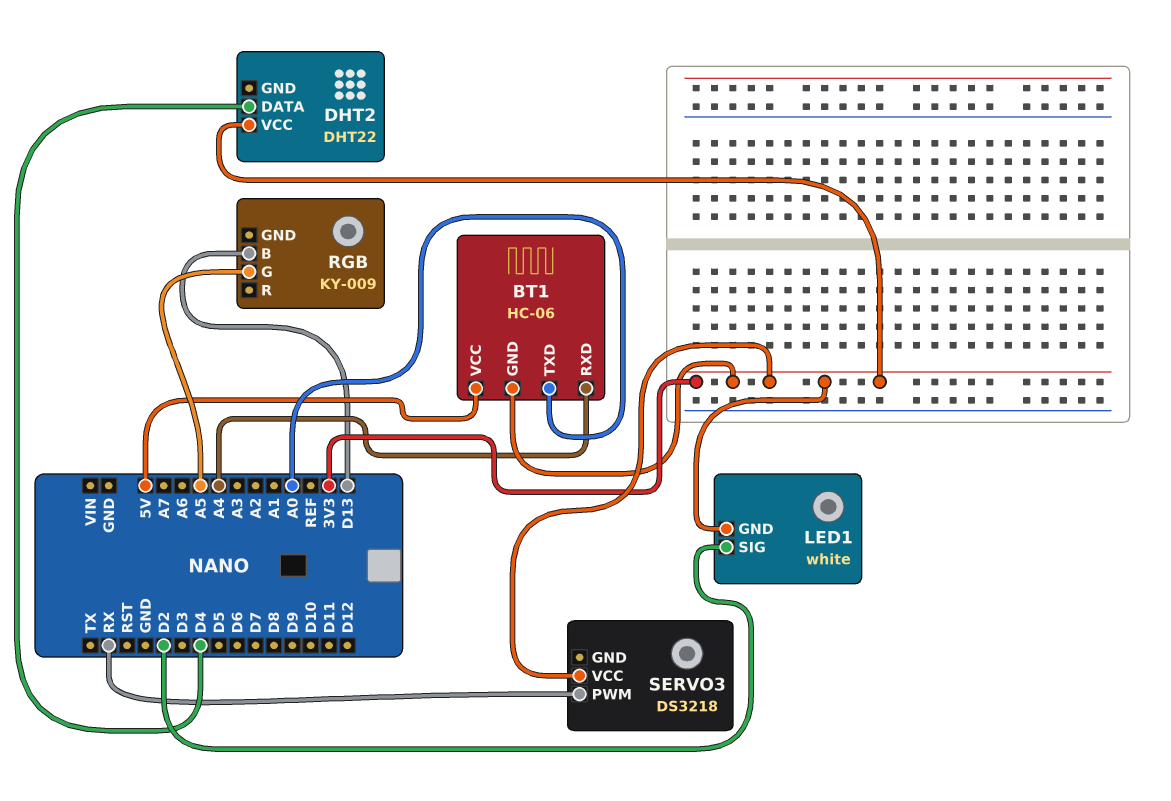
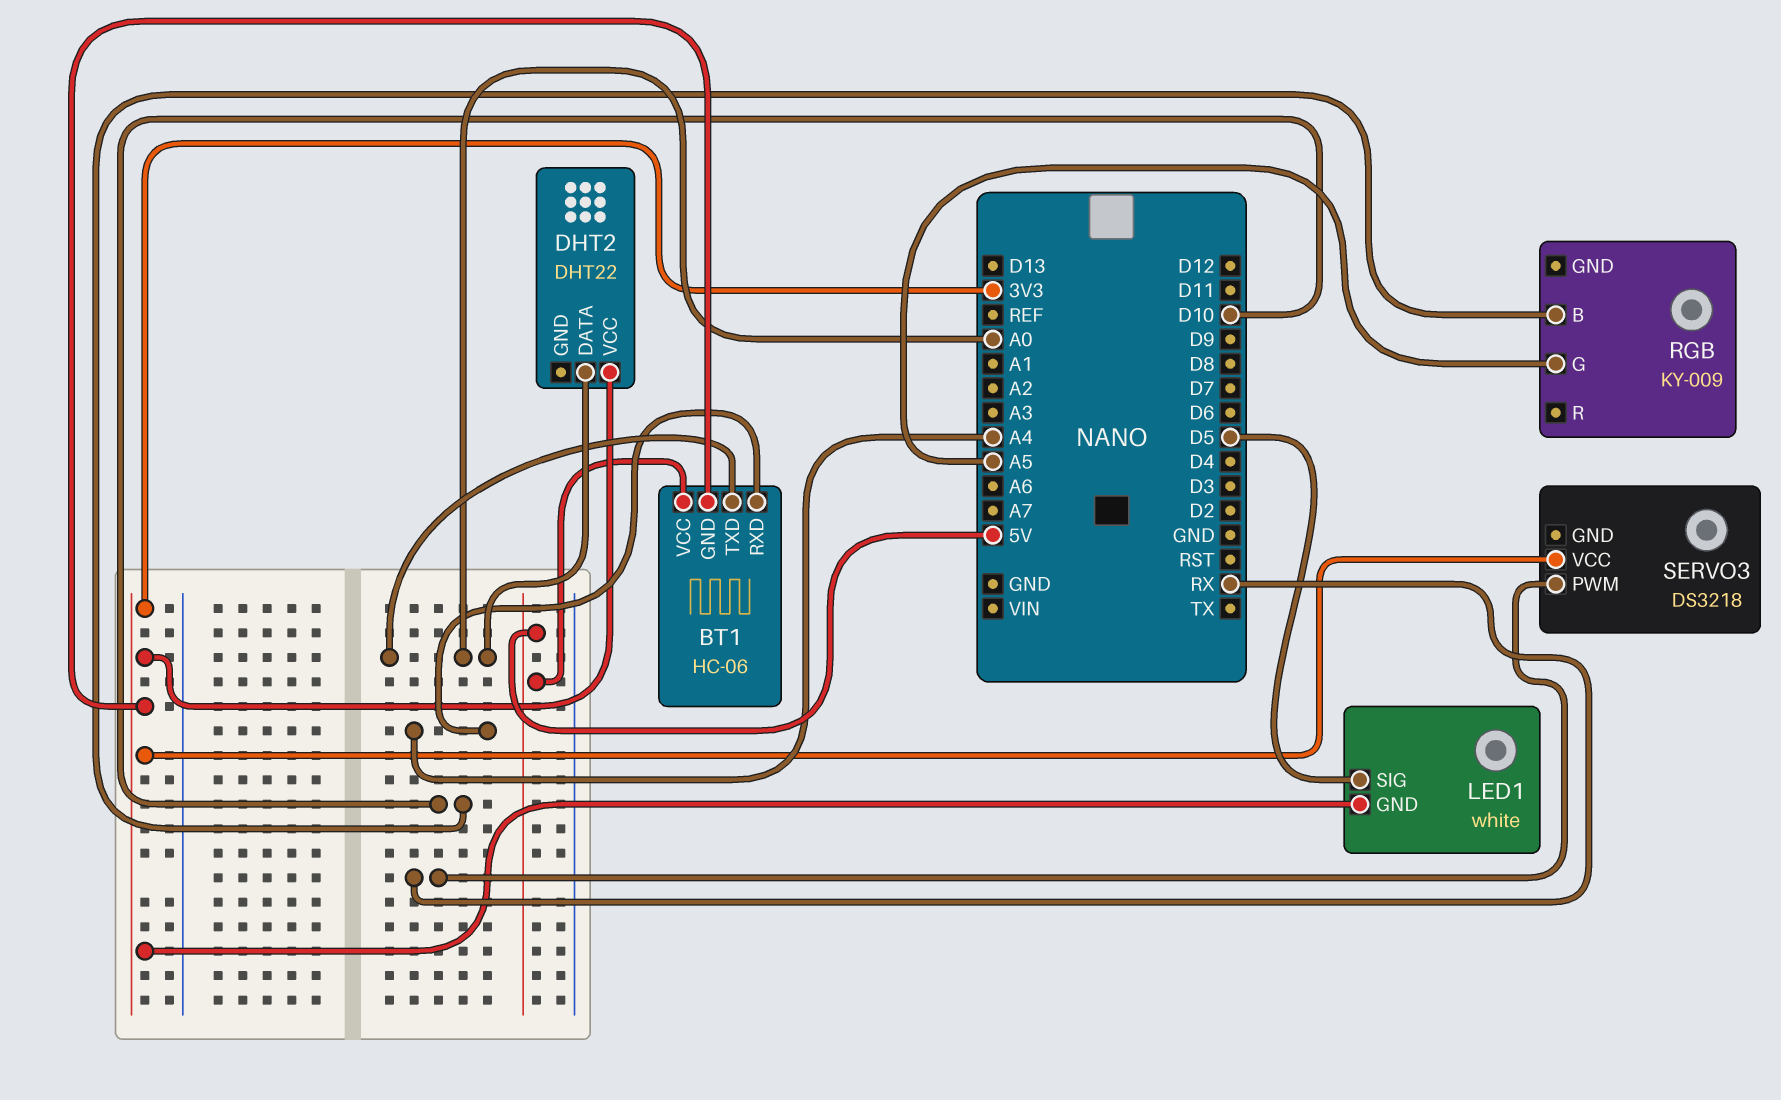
DHT2 pin DATA: D4 -> A0
LED1 pin SIG: D2 -> D5
RGB pin B: D13 -> D10

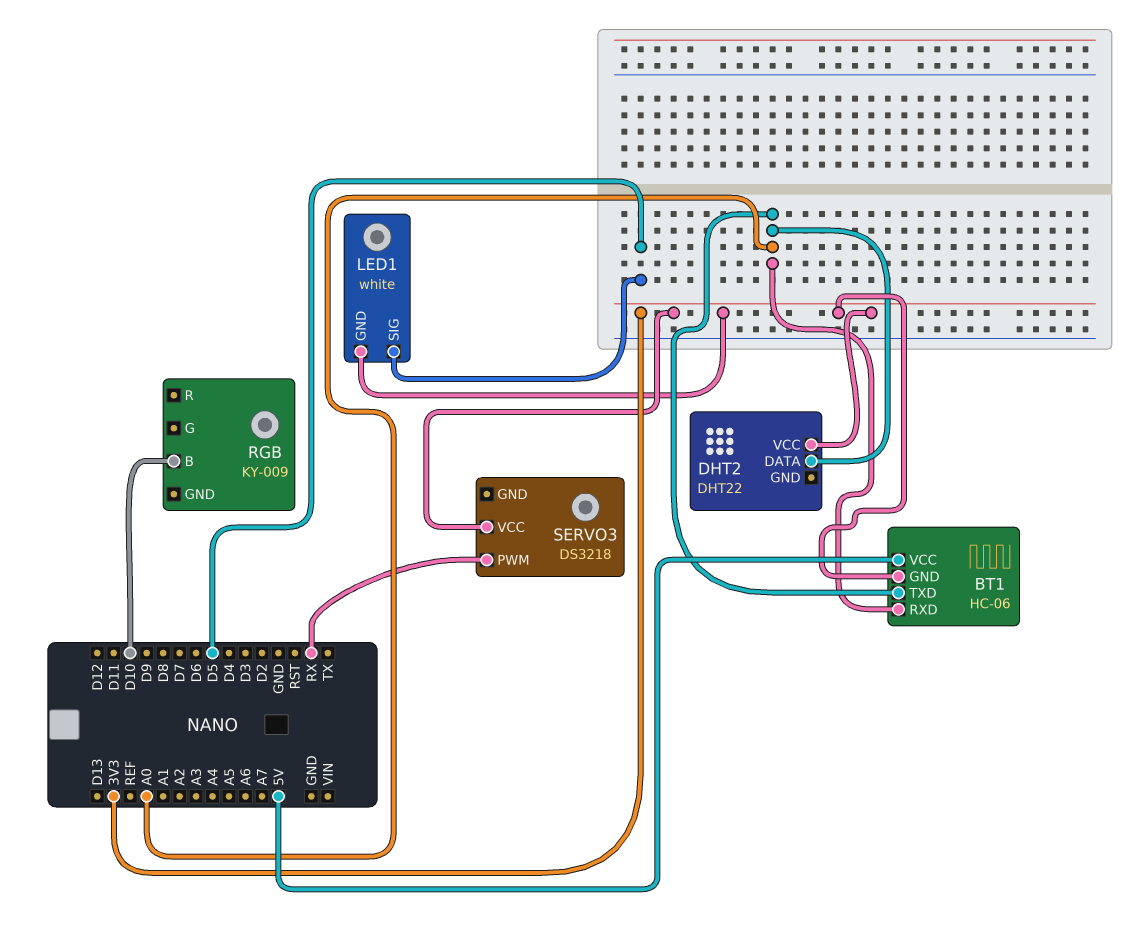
BT1 pin RXD: A4 -> A0
RGB pin G: A5 -> none

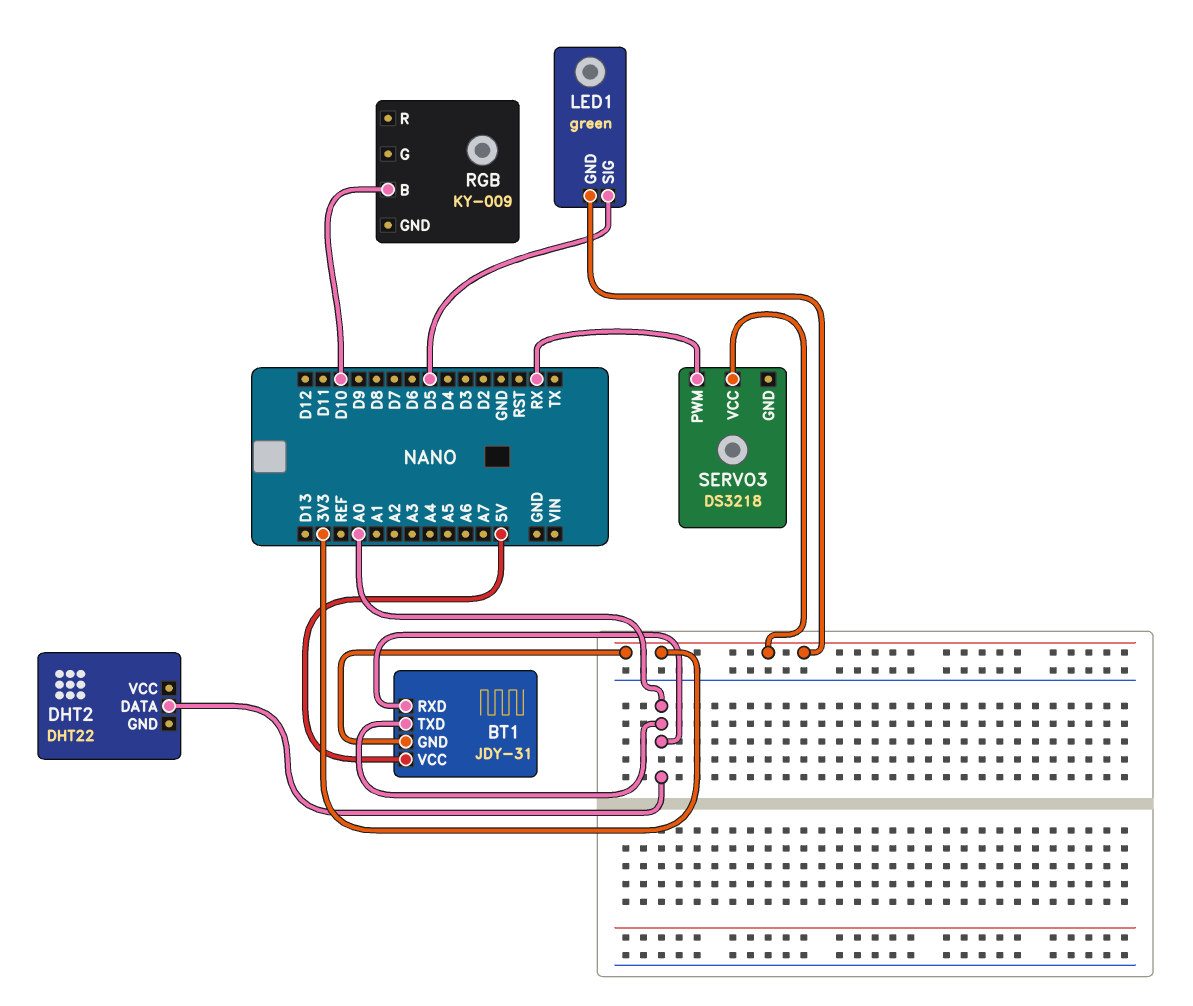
BT1: HC-06 -> JDY-31
DHT2 pin VCC: 3V3 -> none
LED1: white -> green

